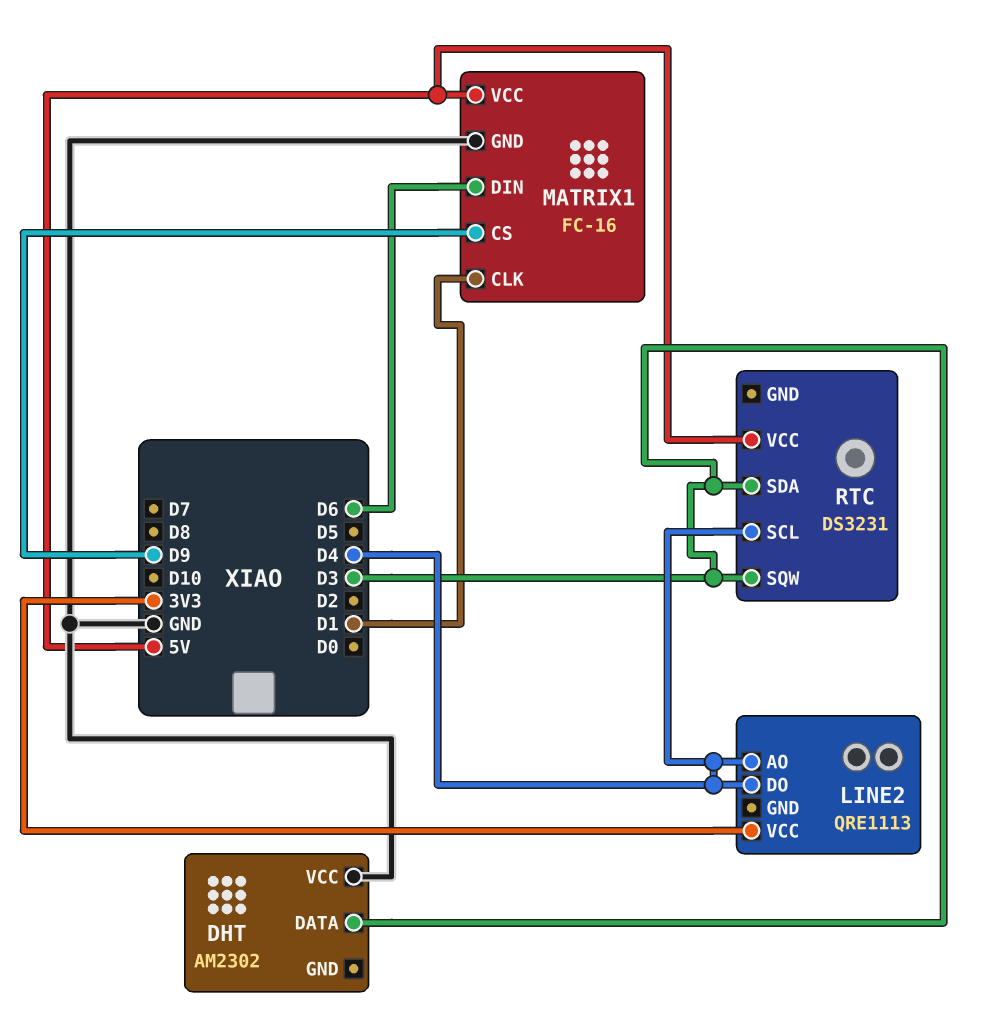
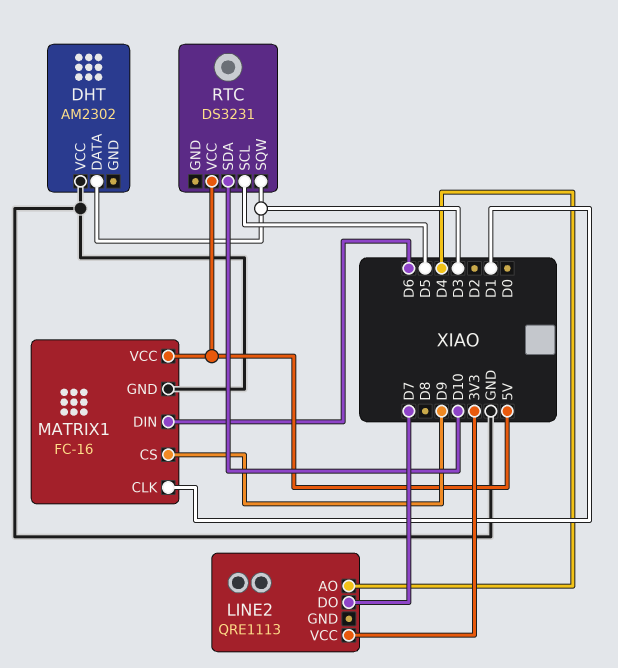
LINE2 pin DO: D4 -> D7
RTC pin SCL: D4 -> D5
RTC pin SDA: D3 -> D10

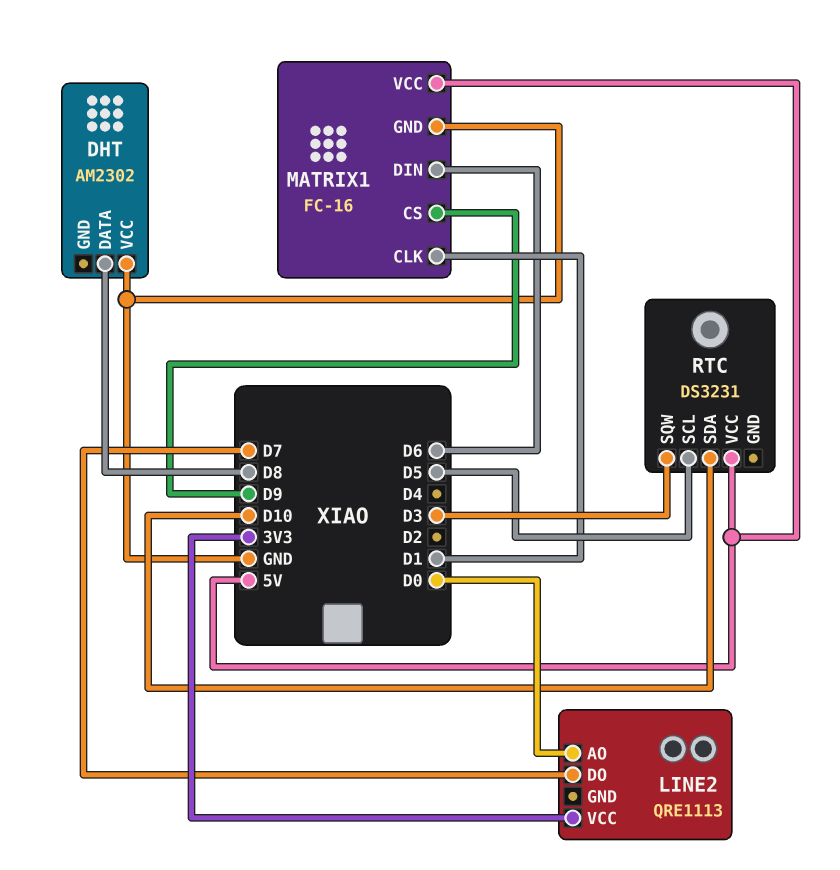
DHT pin DATA: D3 -> D8
LINE2 pin AO: D4 -> D0

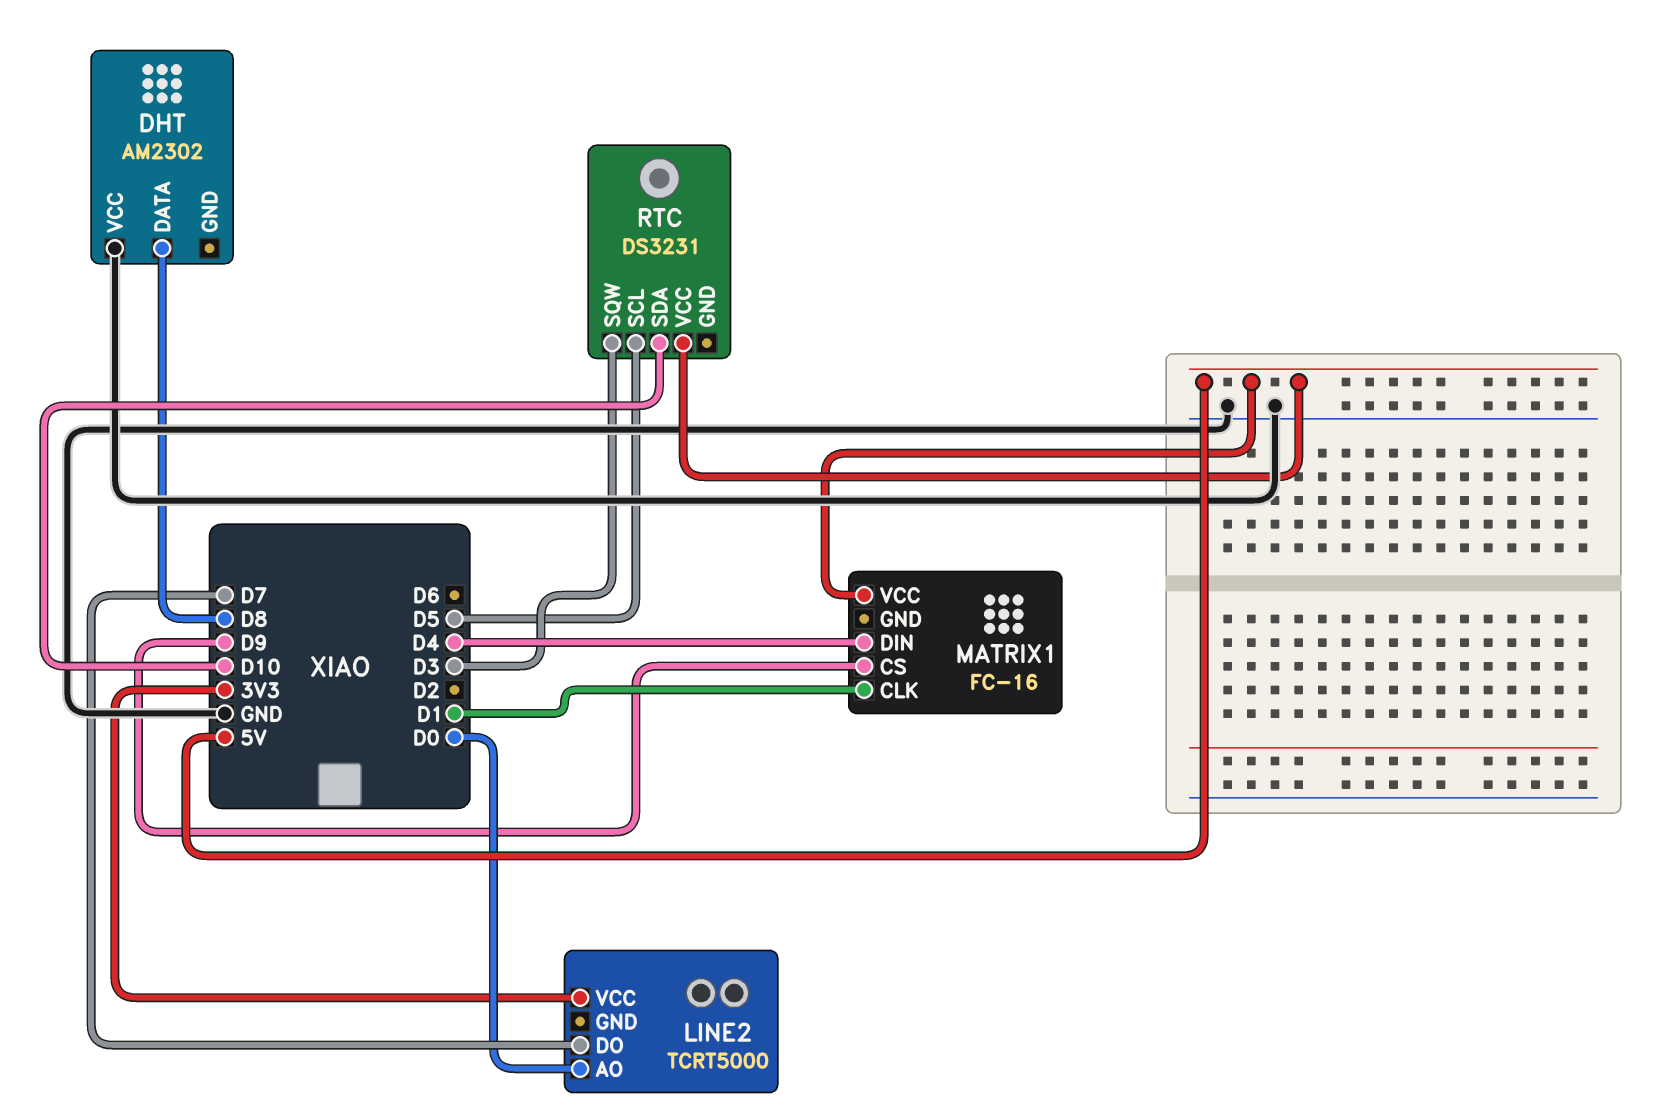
LINE2: QRE1113 -> TCRT5000
MATRIX1 pin DIN: D6 -> D4
MATRIX1 pin GND: GND -> none

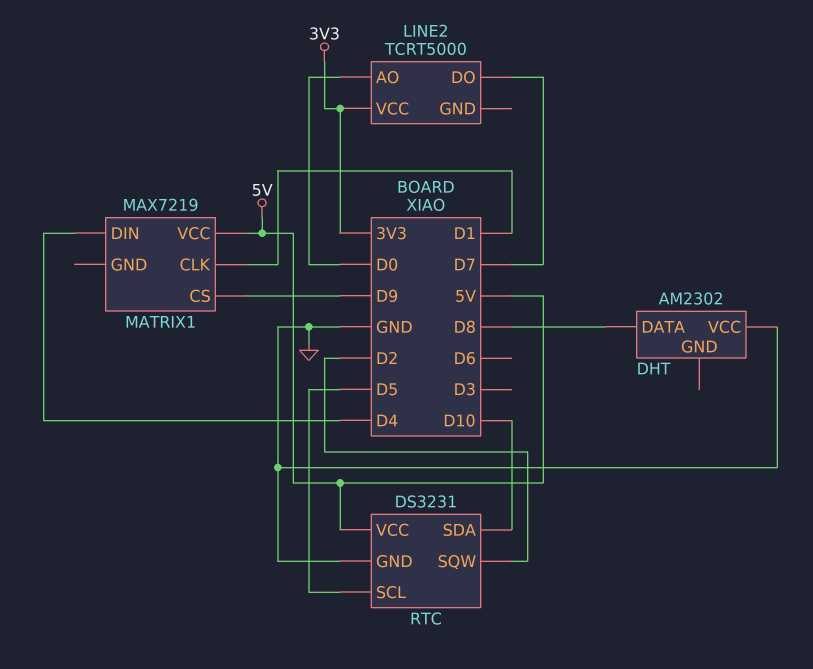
MATRIX1: FC-16 -> MAX7219
RTC pin GND: none -> GND
RTC pin SQW: D3 -> D2

